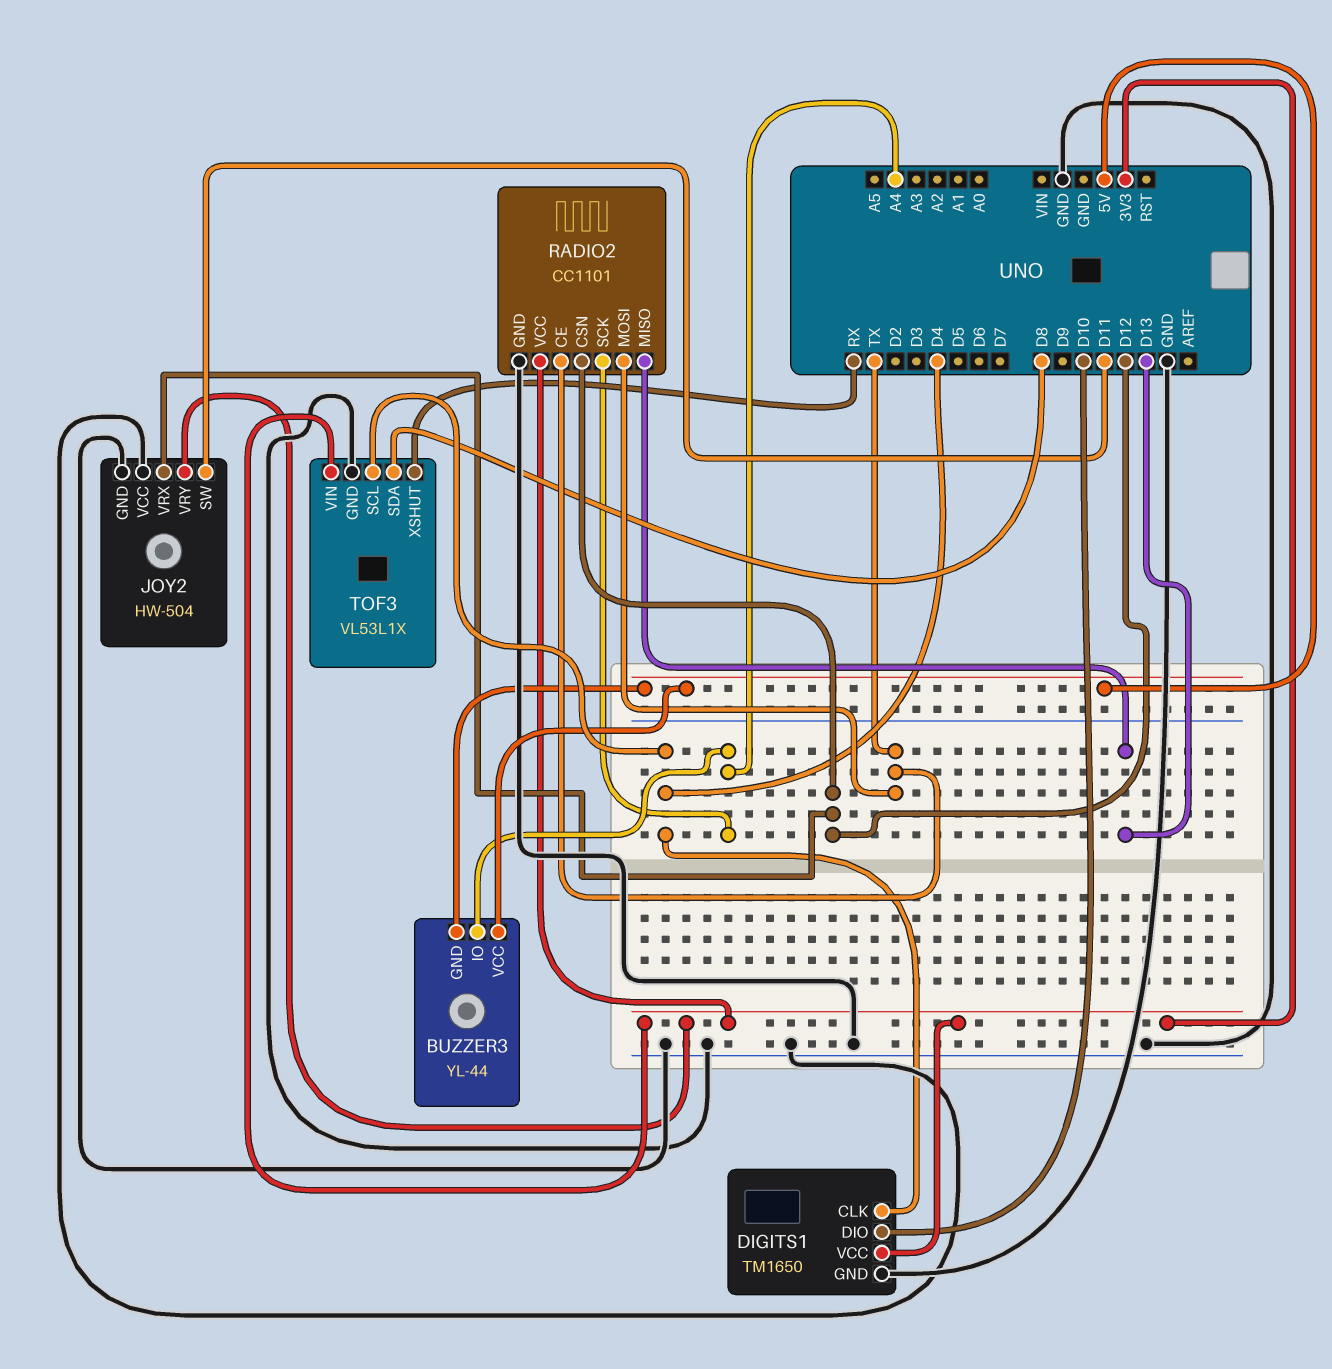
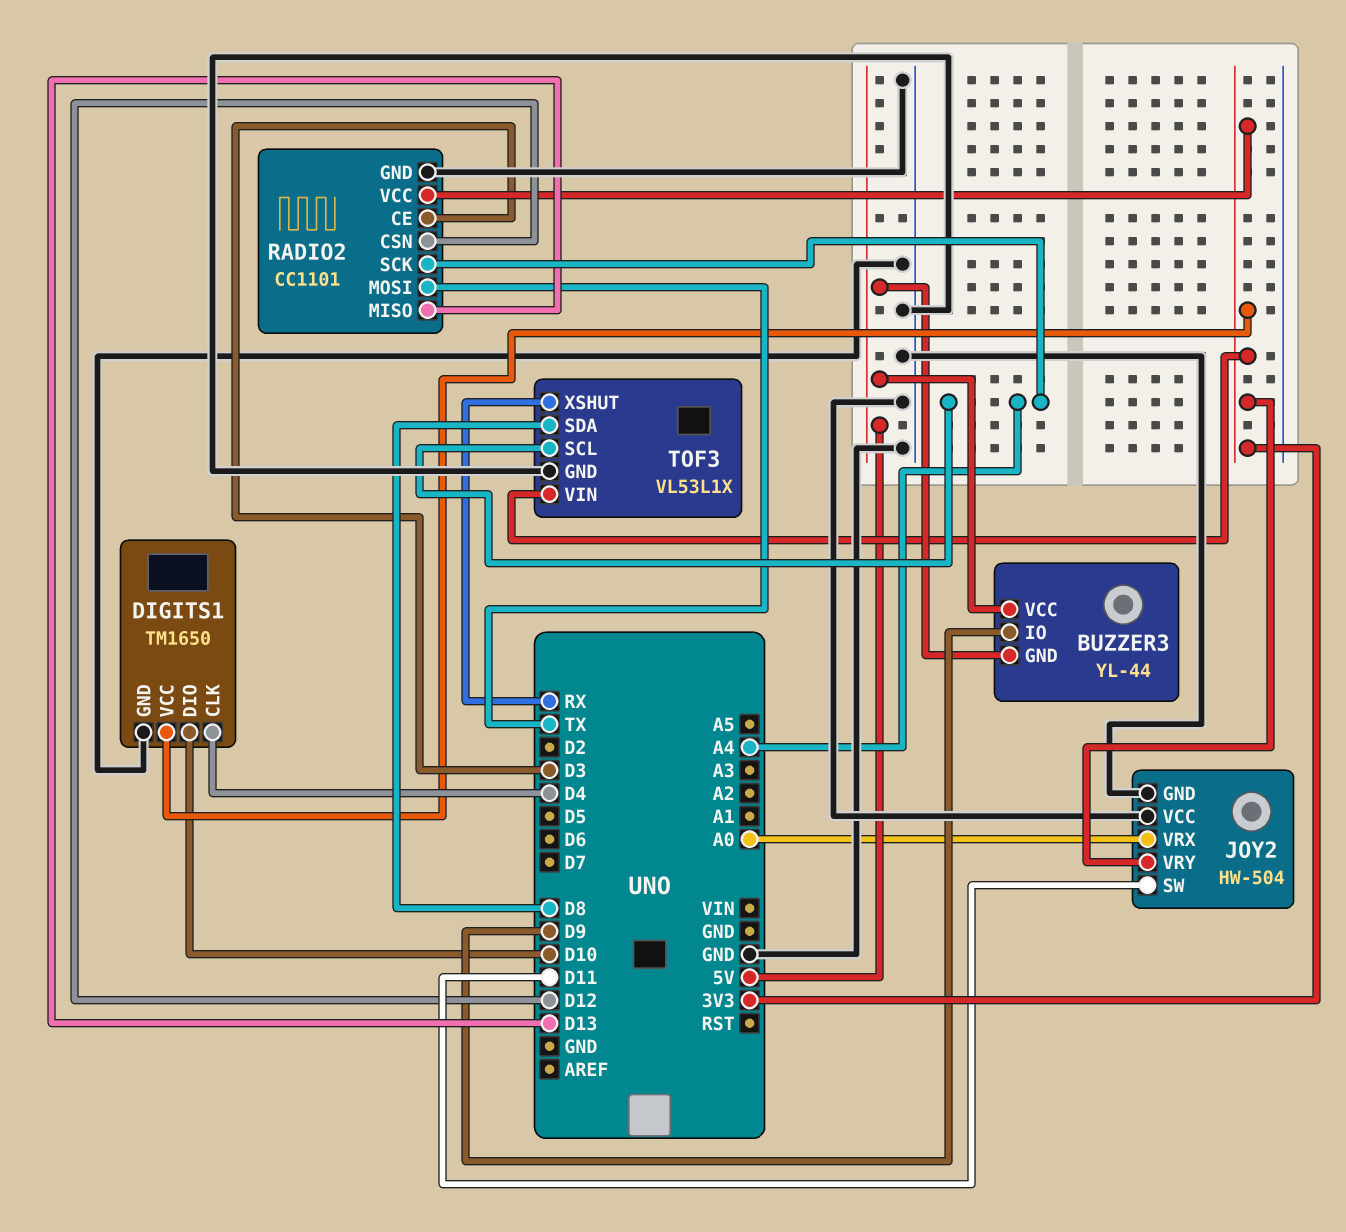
BUZZER3 pin IO: A4 -> D9
JOY2 pin VRX: D12 -> A0
RADIO2 pin CE: TX -> D3
TOF3 pin SCL: D4 -> A4

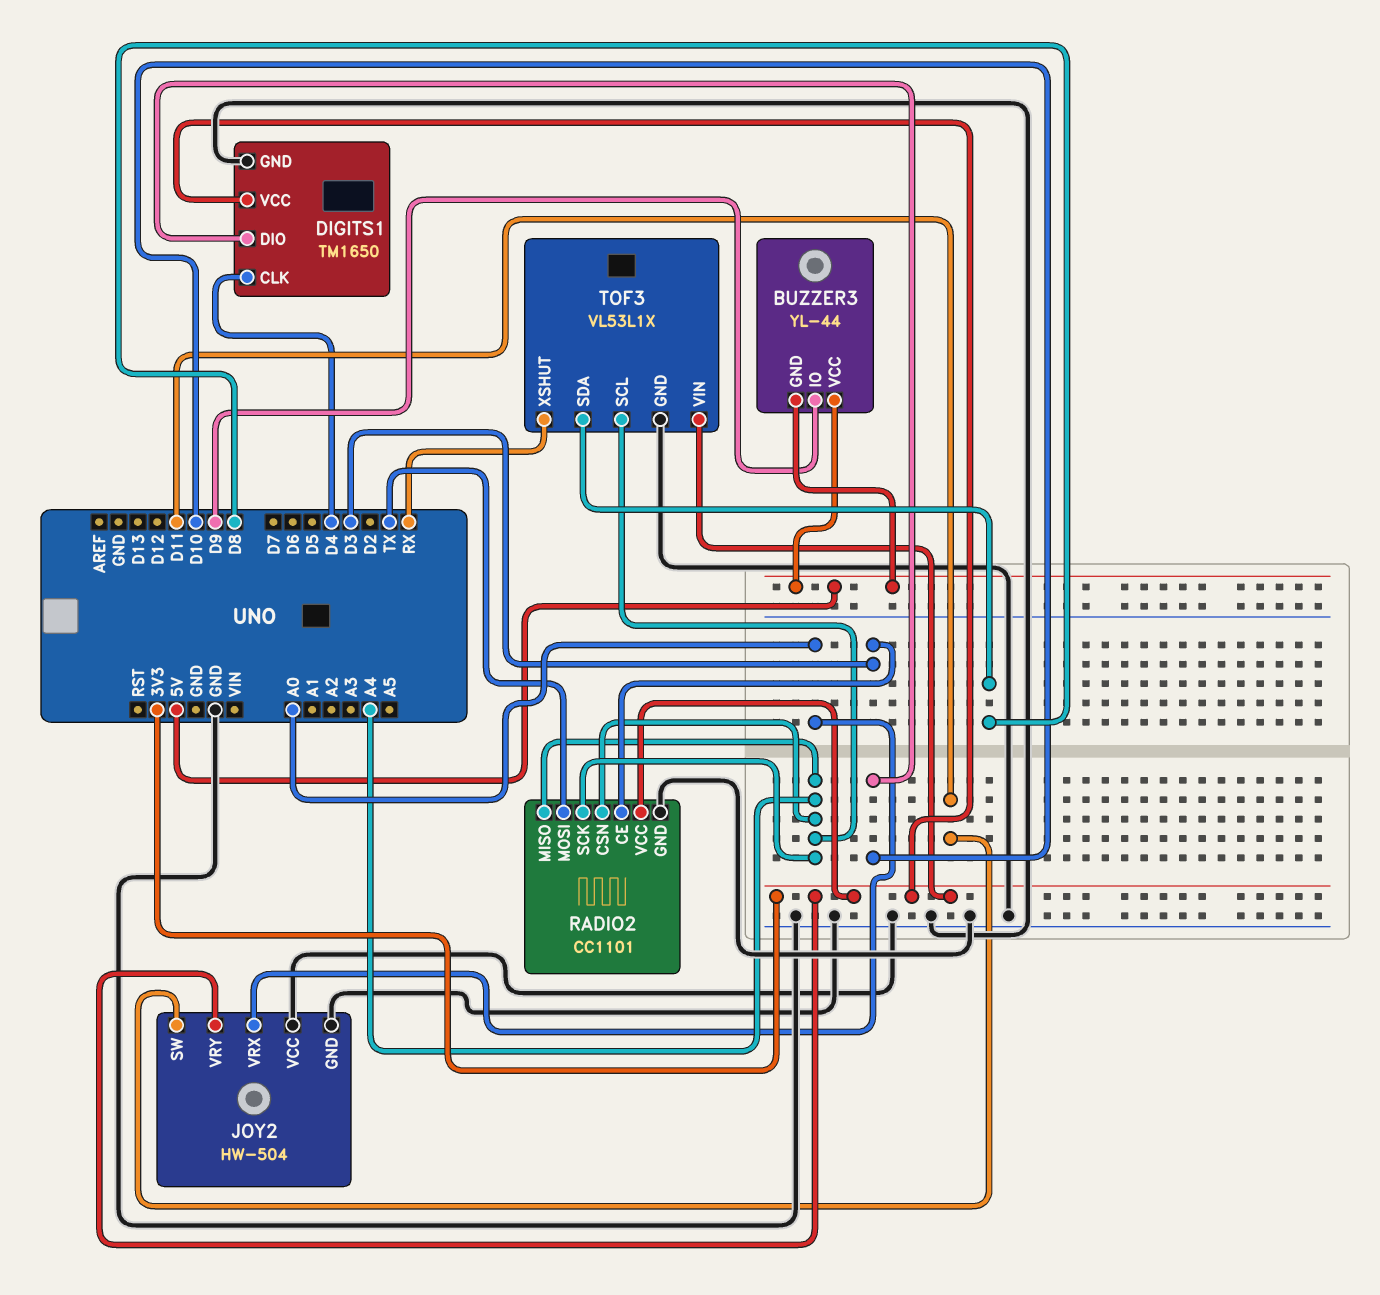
RADIO2 pin CSN: D12 -> A4
RADIO2 pin MISO: D13 -> A4

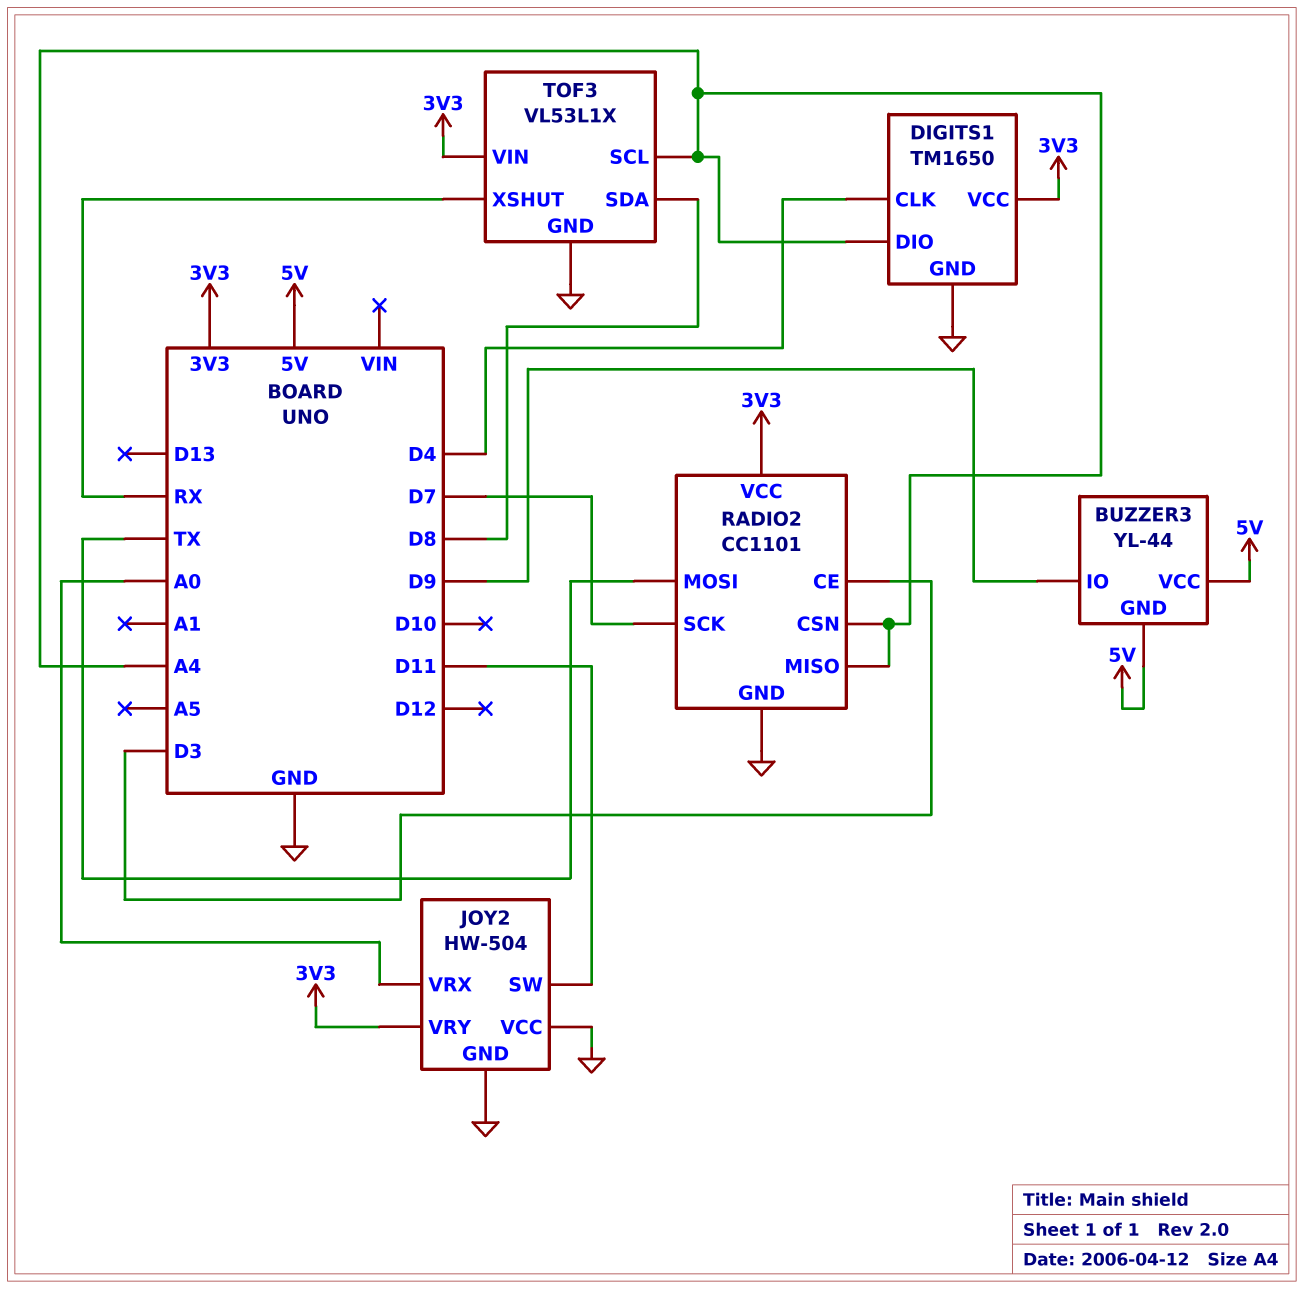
DIGITS1 pin DIO: D10 -> A4
RADIO2 pin SCK: A4 -> D7

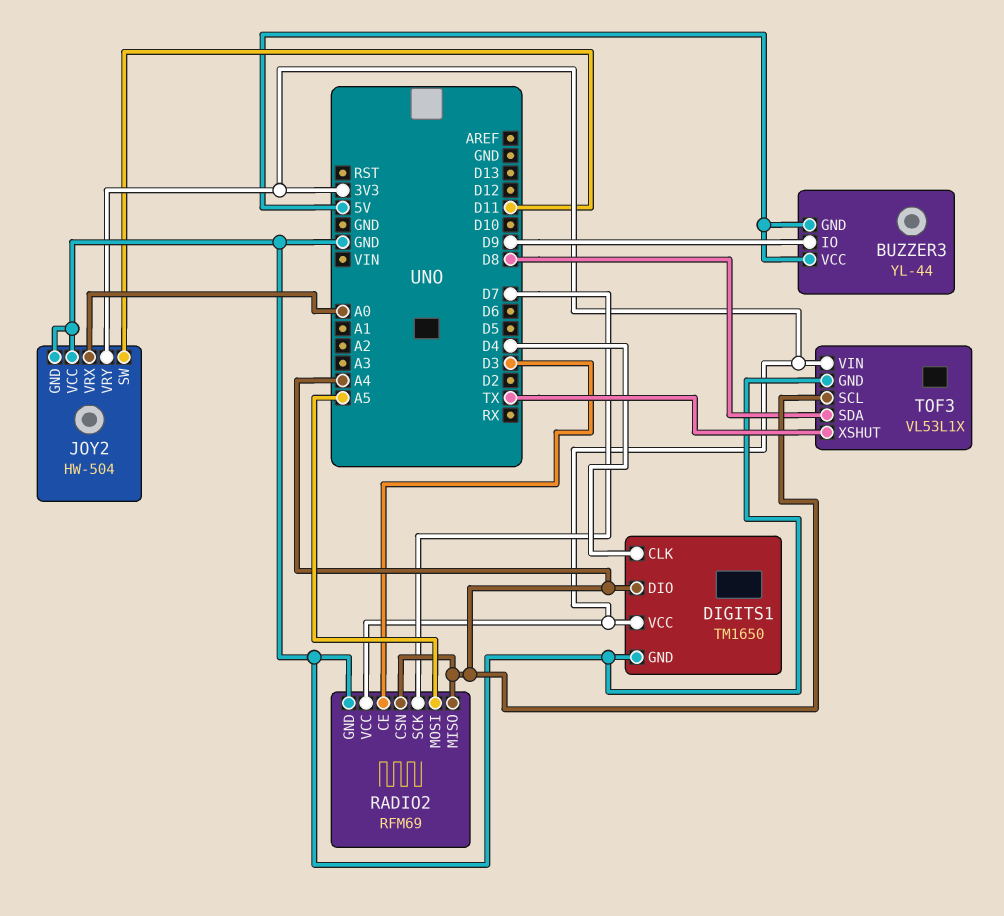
RADIO2: CC1101 -> RFM69
RADIO2 pin MOSI: TX -> A5
TOF3 pin XSHUT: RX -> TX

